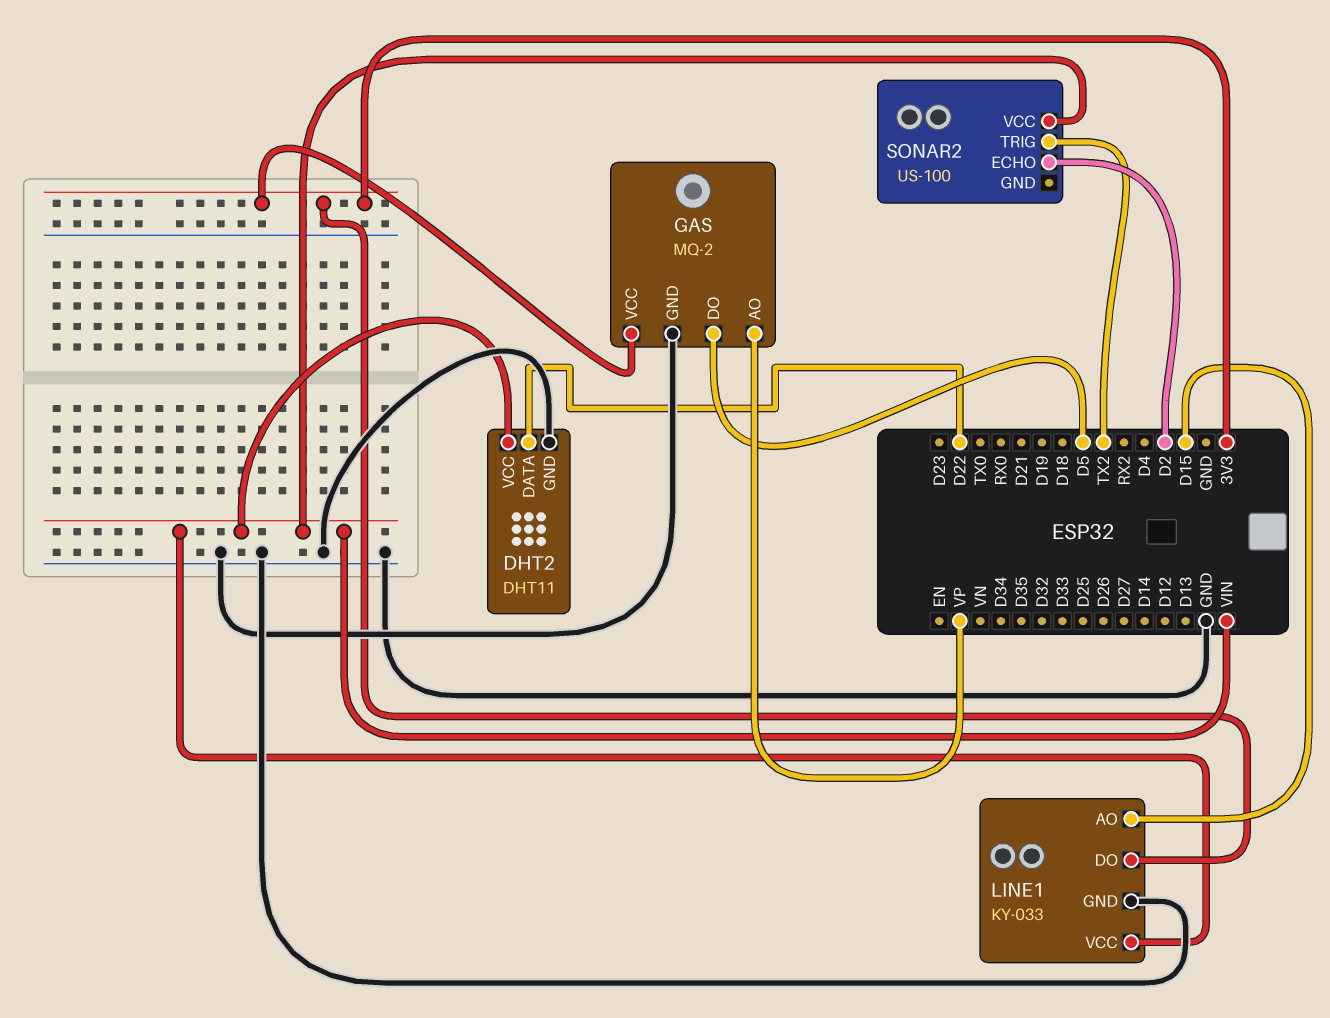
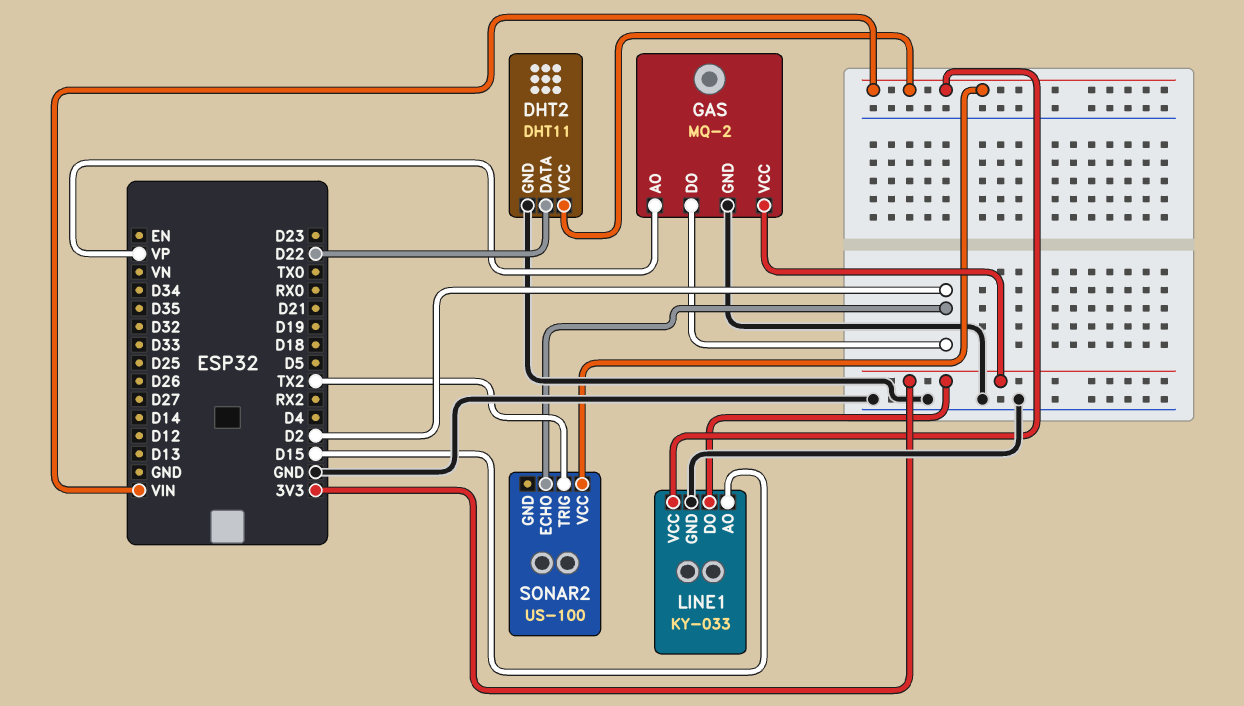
GAS pin DO: D5 -> D2

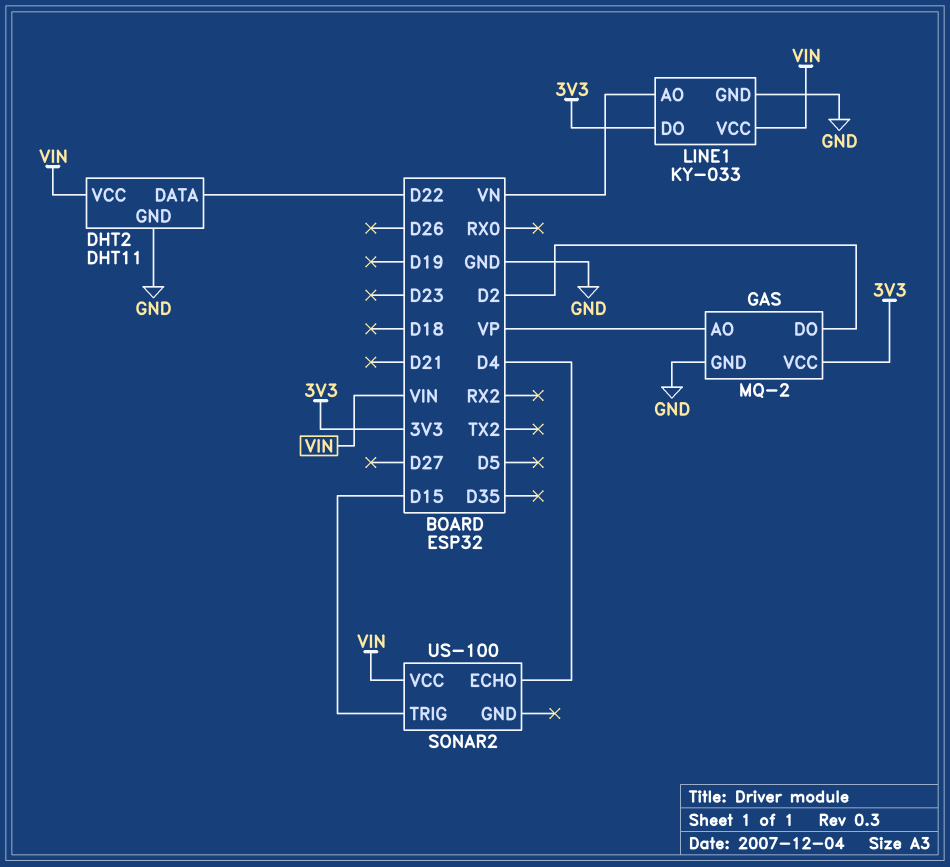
LINE1 pin AO: D15 -> VN
SONAR2 pin ECHO: D2 -> D4
SONAR2 pin TRIG: TX2 -> D15

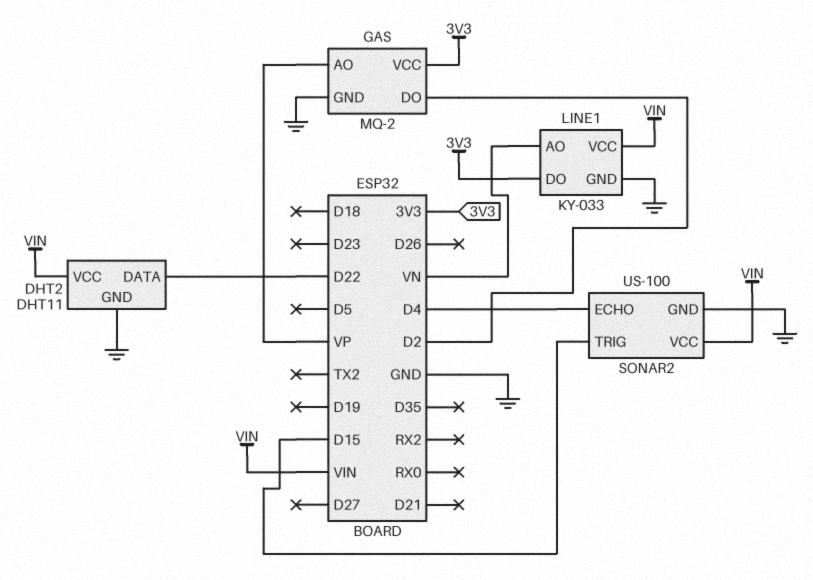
SONAR2 pin GND: none -> GND

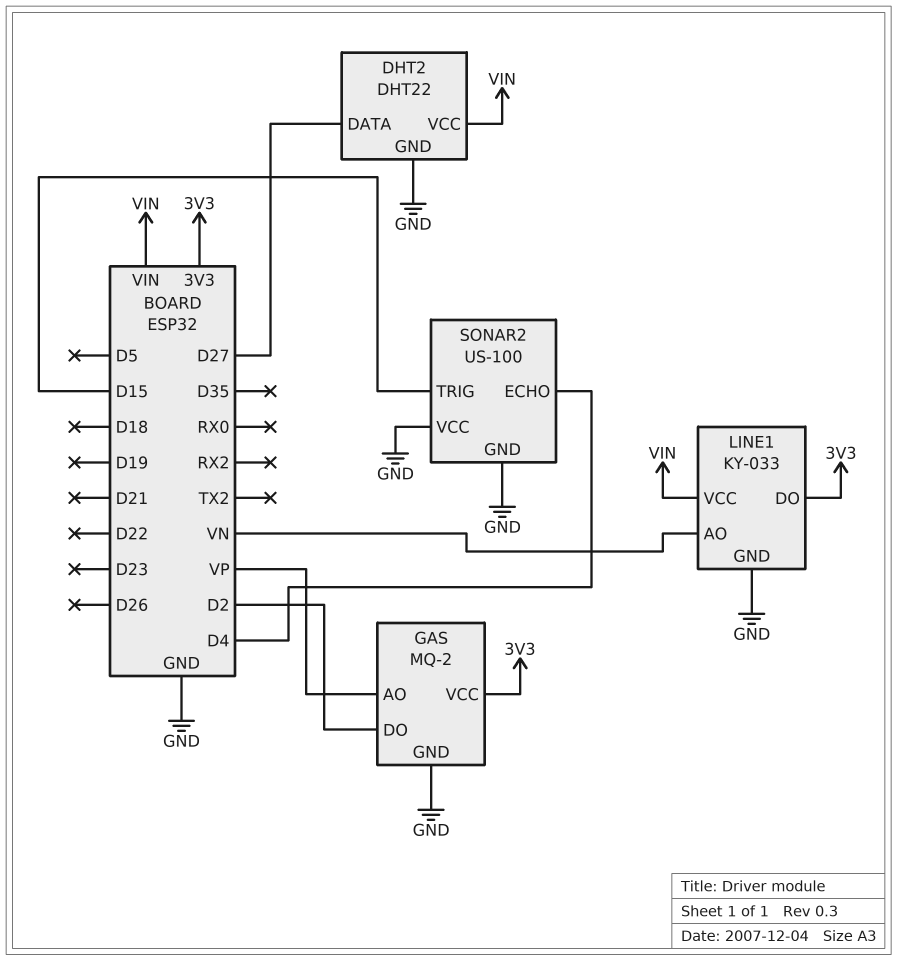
DHT2: DHT11 -> DHT22
DHT2 pin DATA: D22 -> D27
SONAR2 pin VCC: VIN -> GND

